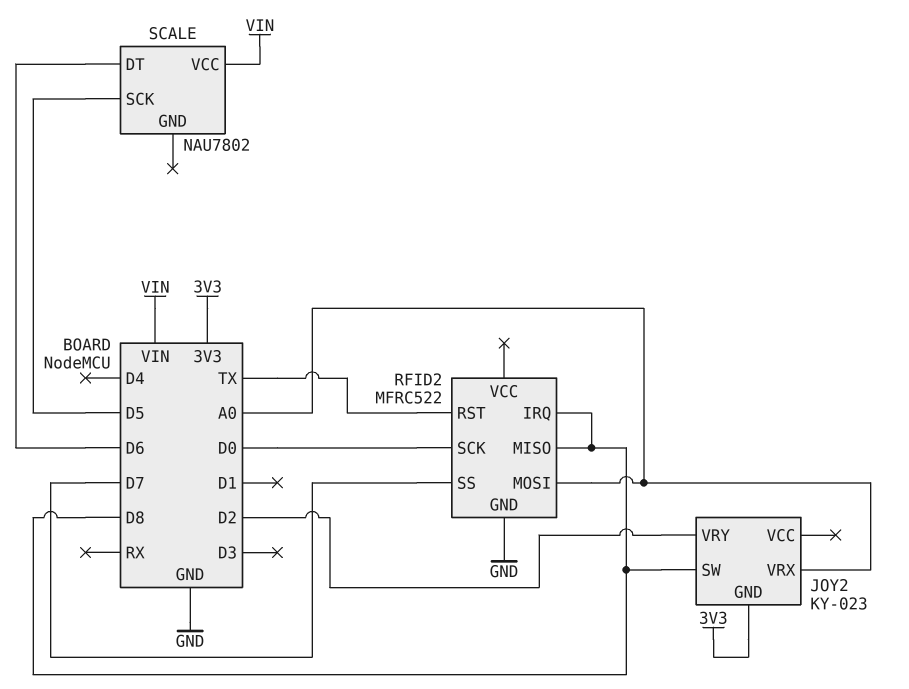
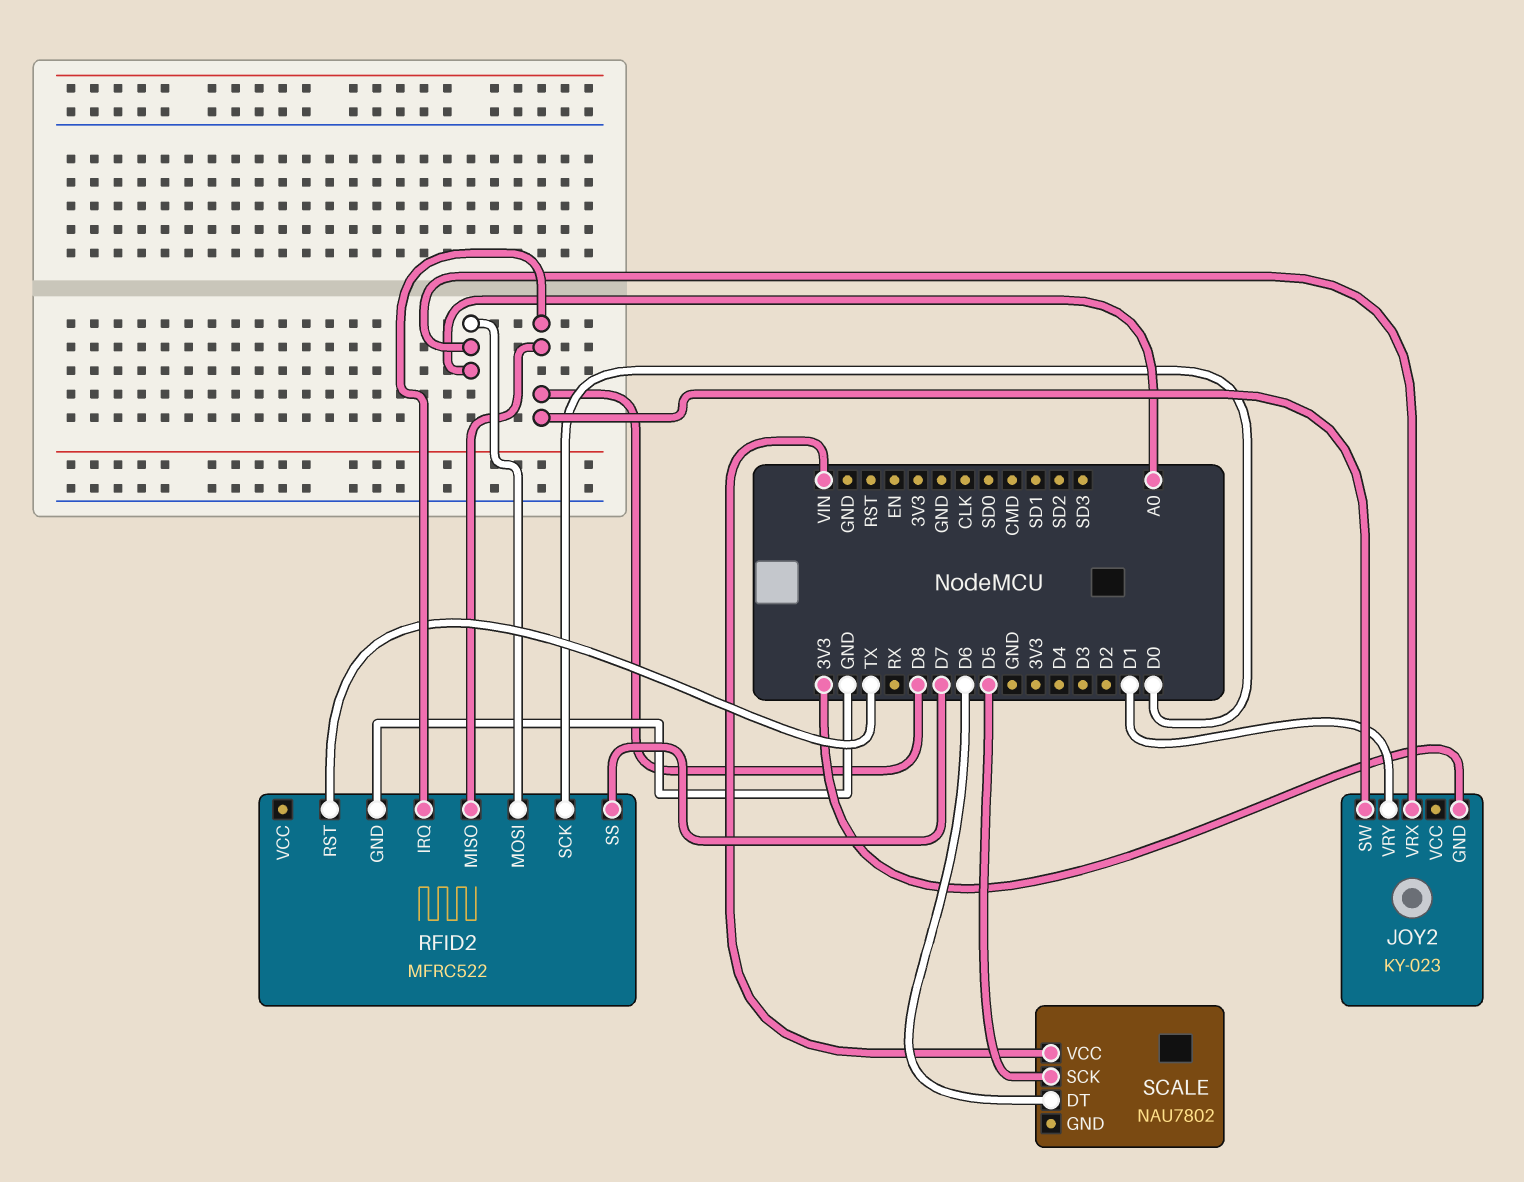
JOY2 pin VRY: D2 -> D1

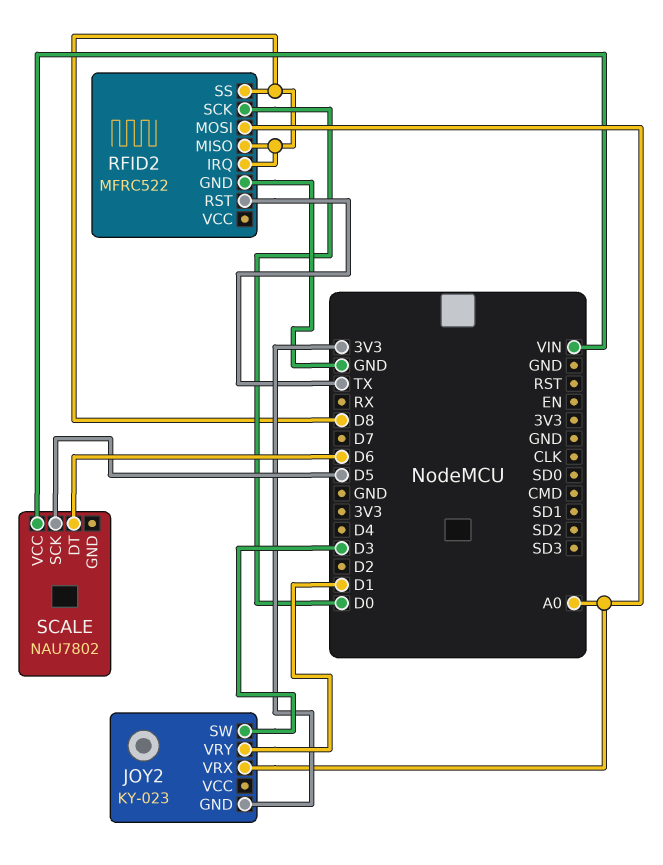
JOY2 pin SW: D8 -> D3
RFID2 pin SS: D7 -> D8

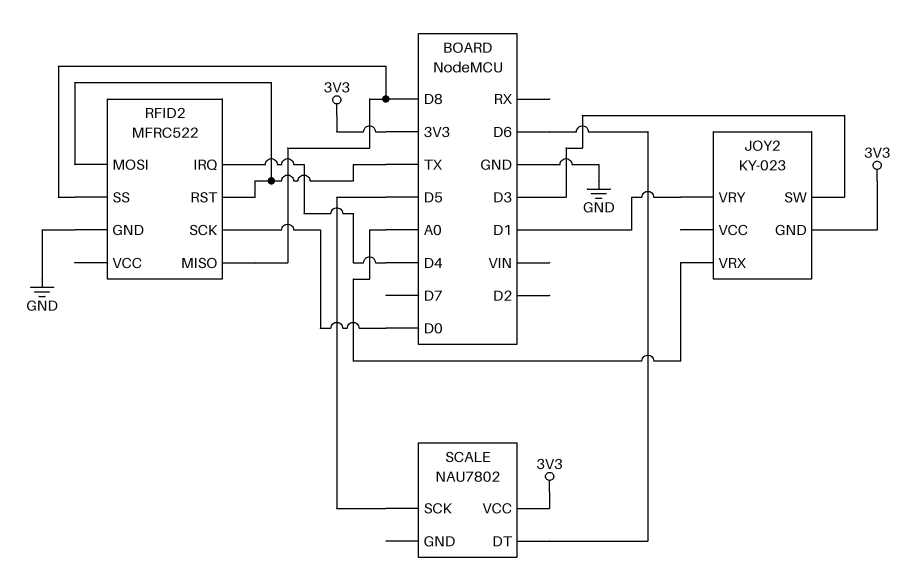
RFID2 pin IRQ: D8 -> D4
RFID2 pin MOSI: A0 -> TX
SCALE pin VCC: VIN -> 3V3

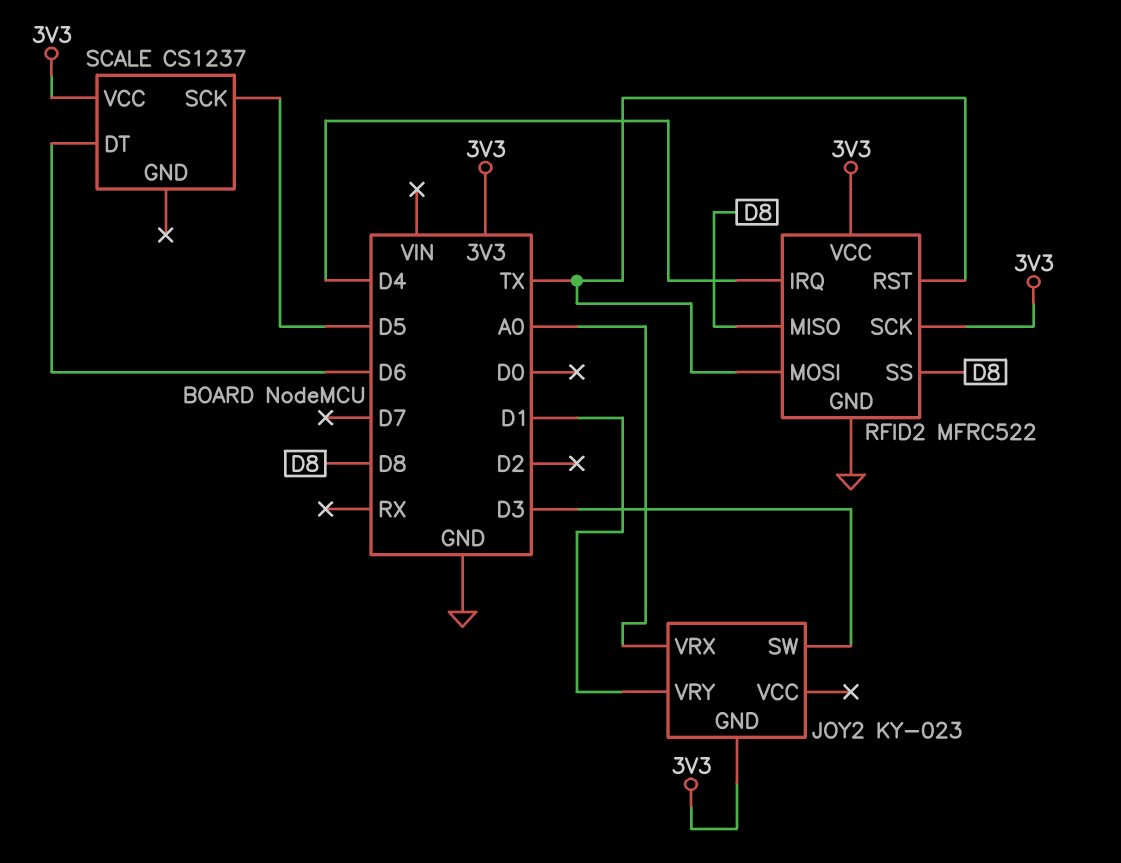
RFID2 pin SCK: D0 -> 3V3
RFID2 pin VCC: none -> 3V3
SCALE: NAU7802 -> CS1237

